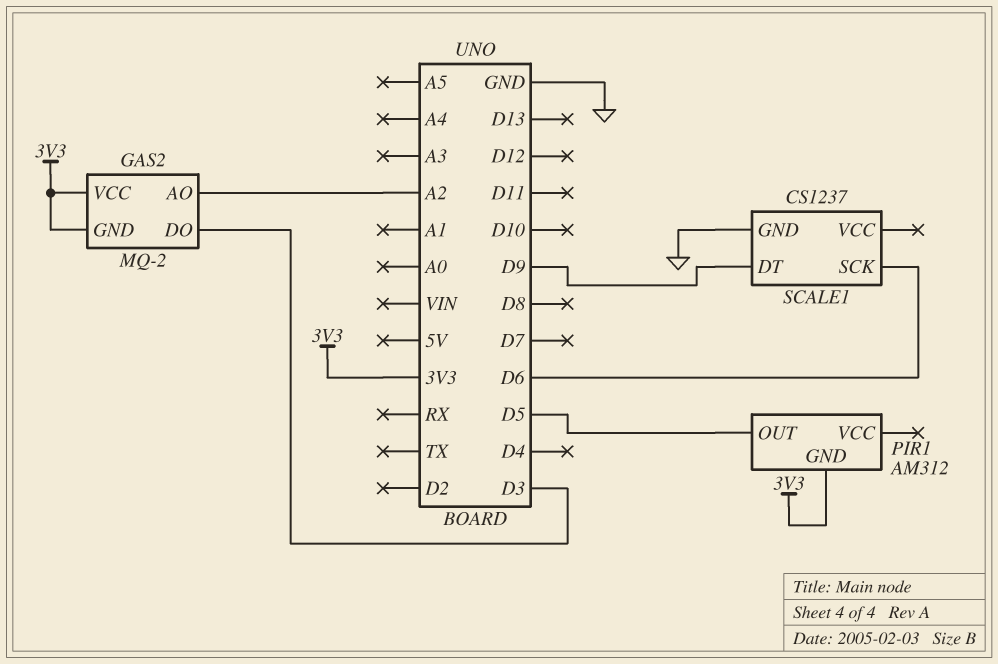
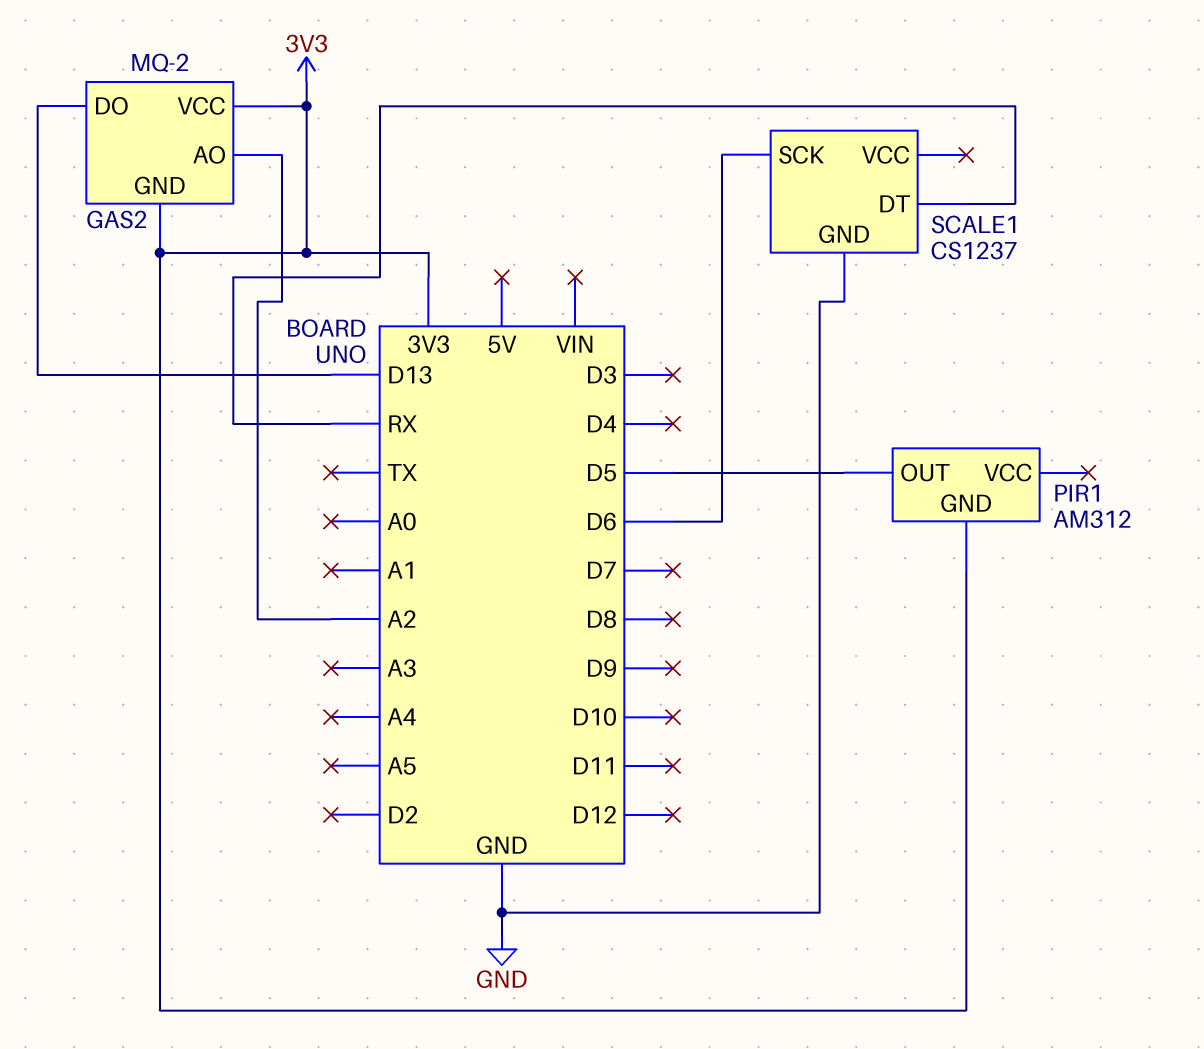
GAS2 pin DO: D3 -> D13
SCALE1 pin DT: D9 -> RX

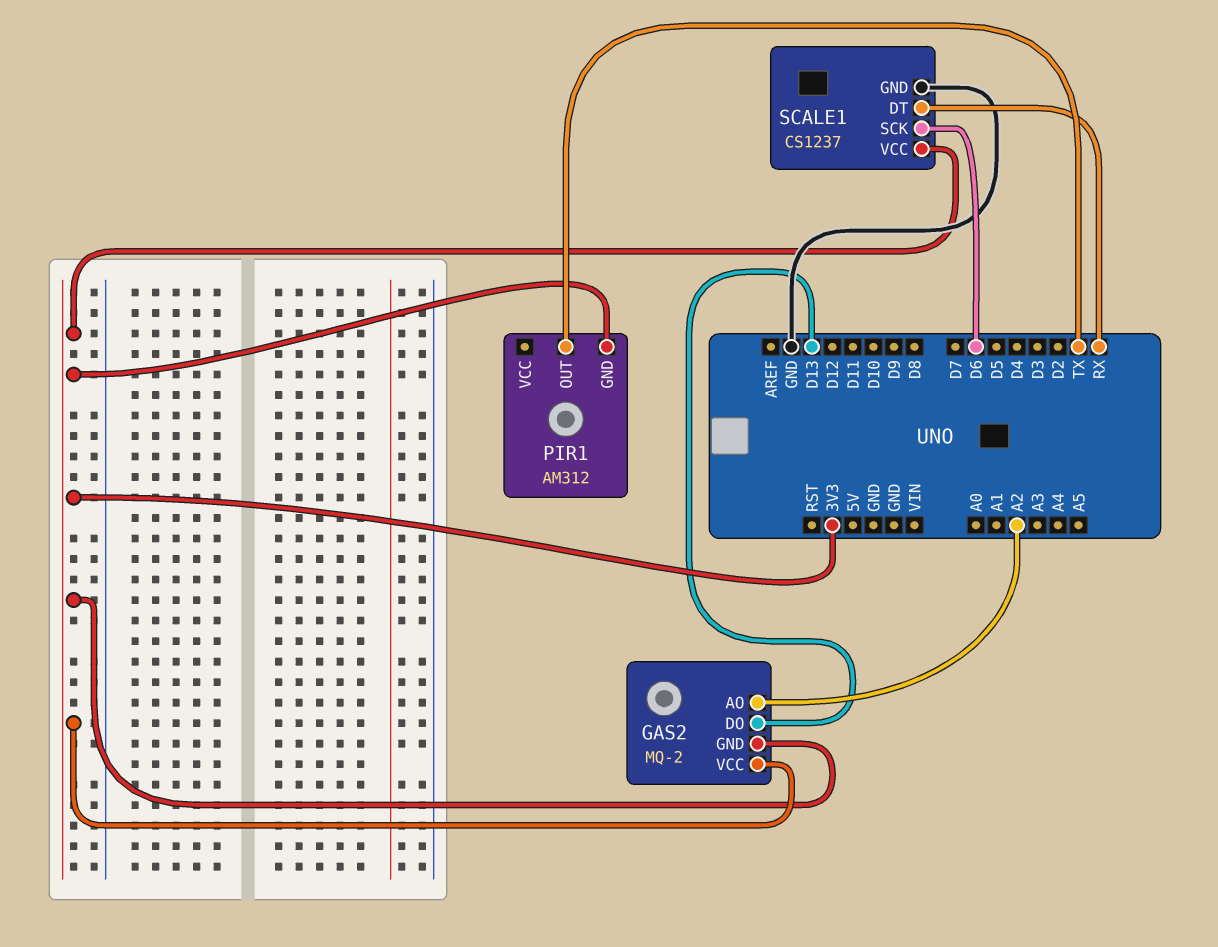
PIR1 pin OUT: D5 -> TX
SCALE1 pin VCC: none -> 3V3

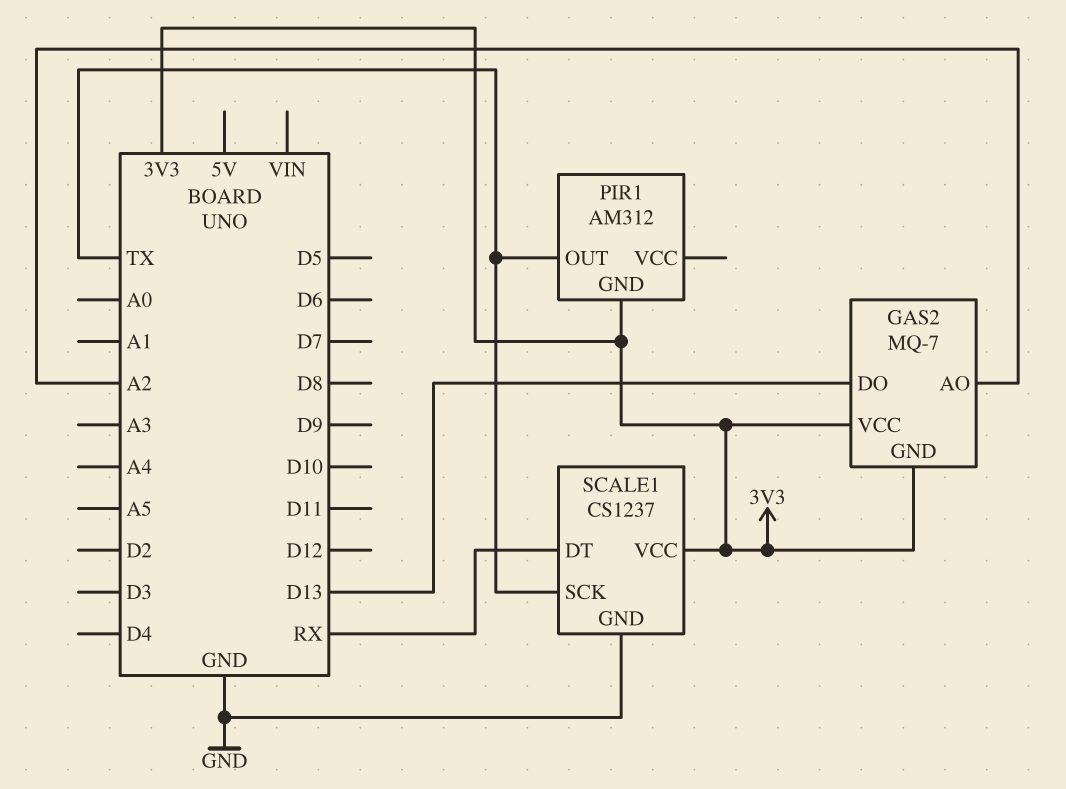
GAS2: MQ-2 -> MQ-7
SCALE1 pin SCK: D6 -> TX

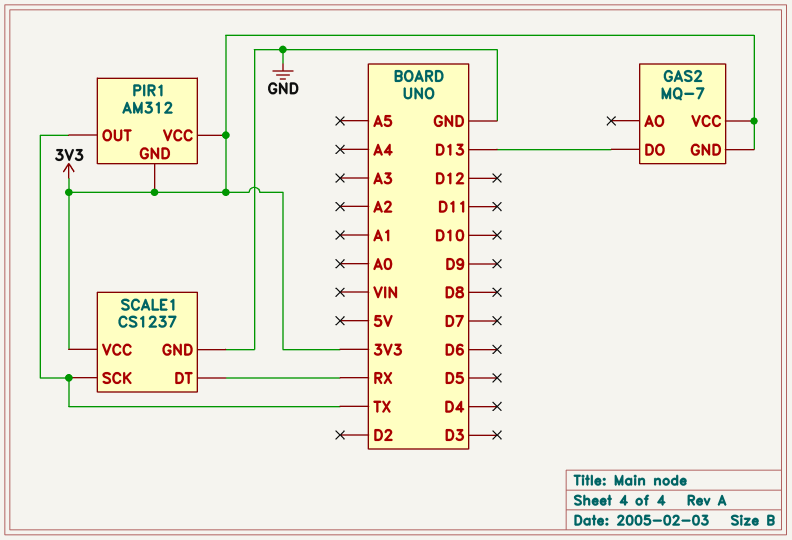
GAS2 pin AO: A2 -> none
PIR1 pin VCC: none -> 3V3

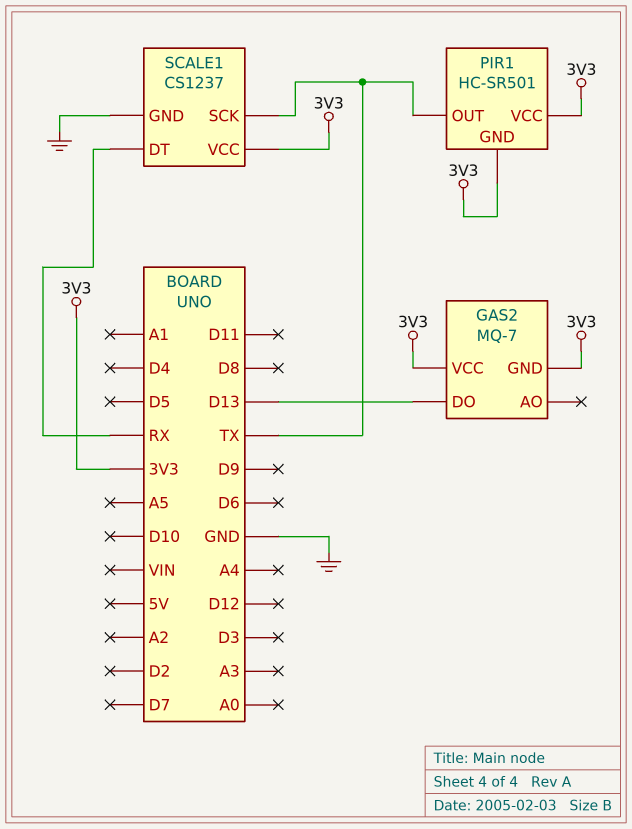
PIR1: AM312 -> HC-SR501

